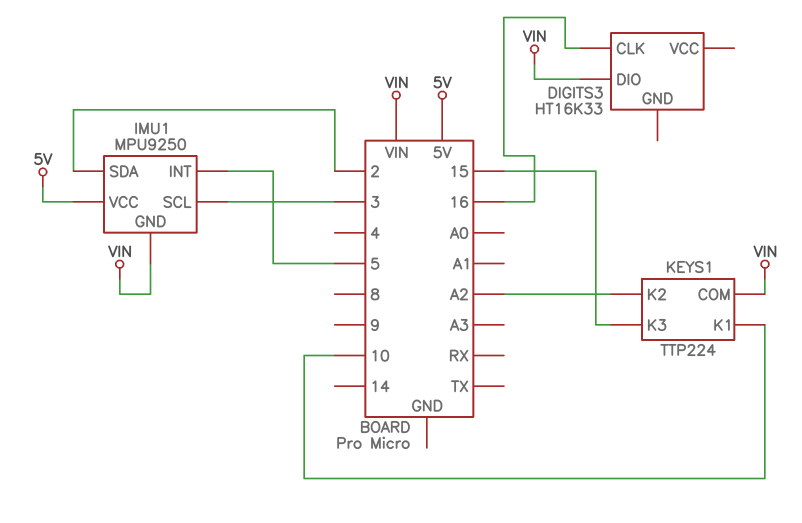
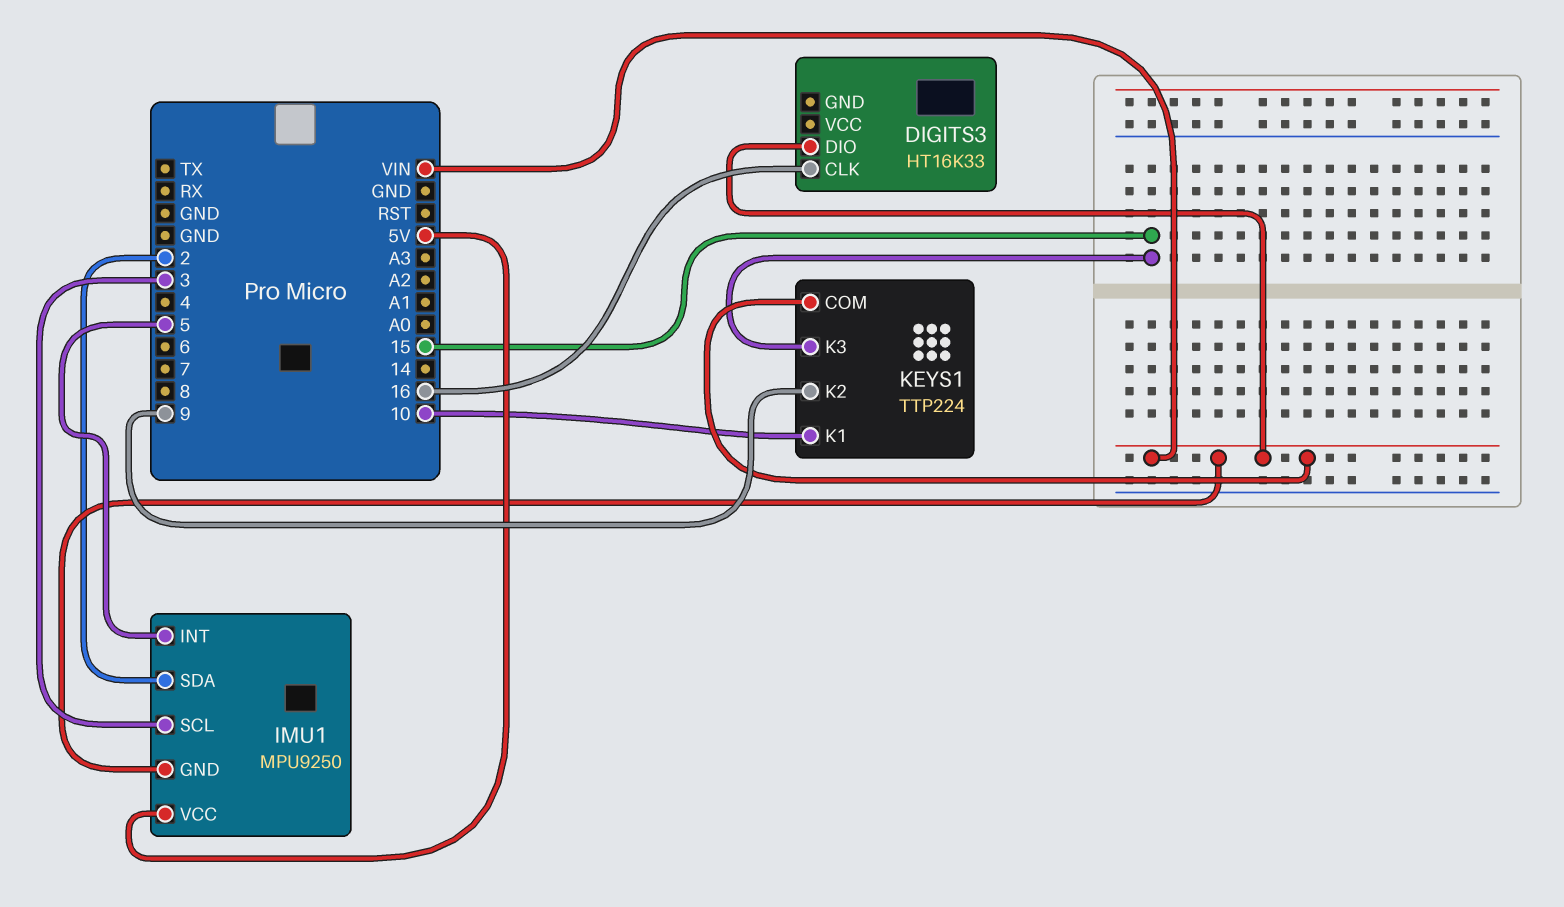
KEYS1 pin K2: A2 -> 9

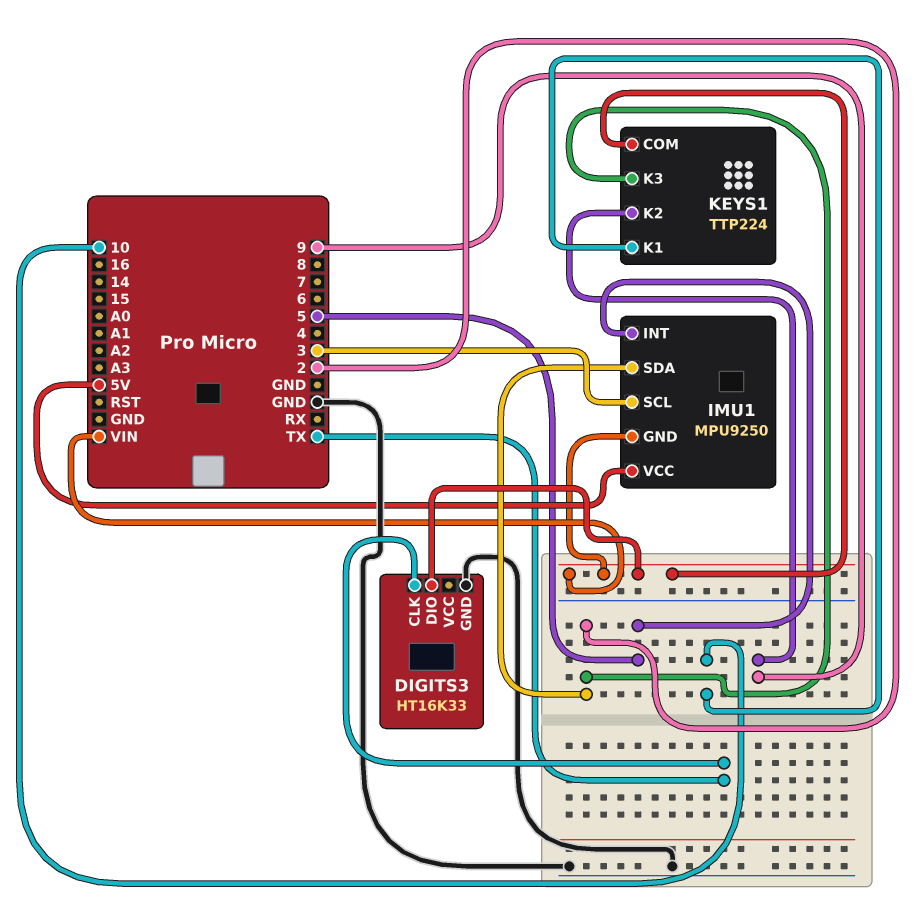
DIGITS3 pin CLK: 16 -> TX
DIGITS3 pin GND: none -> GND
KEYS1 pin K3: 15 -> 2

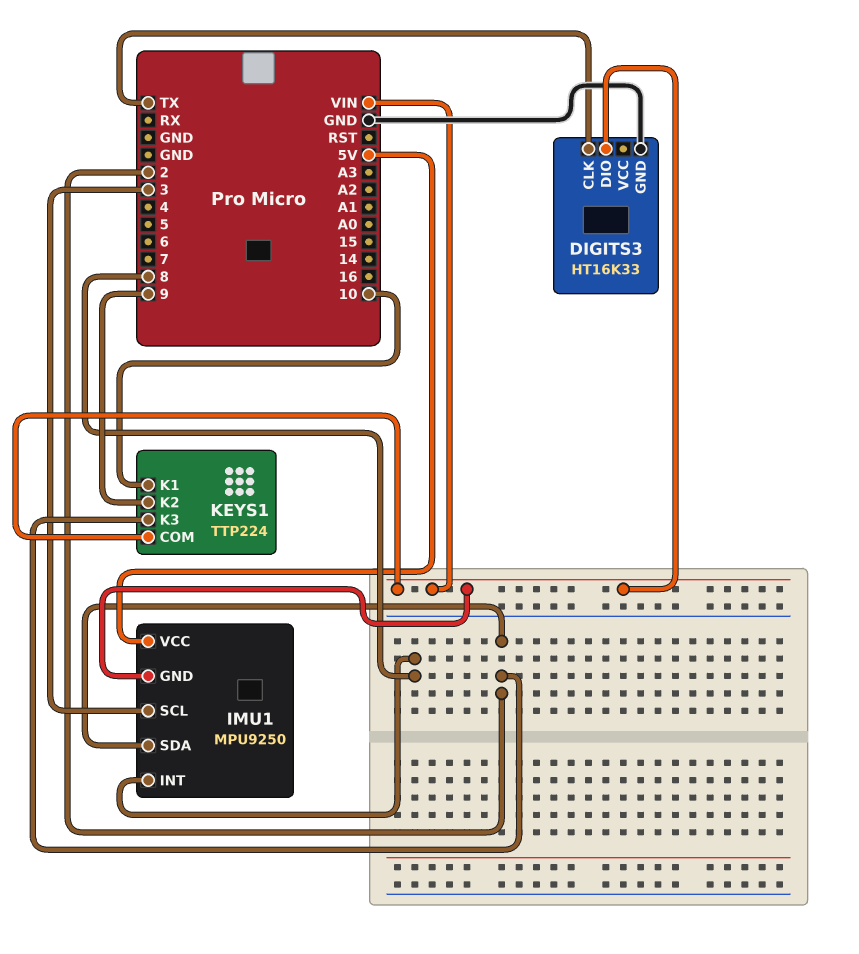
IMU1 pin INT: 5 -> 8

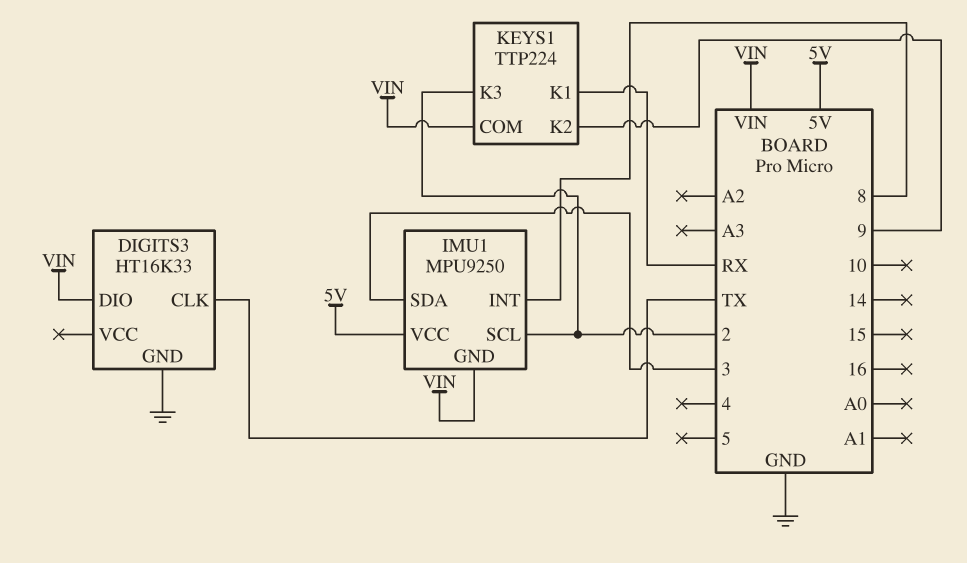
IMU1 pin SCL: 3 -> 2
IMU1 pin SDA: 2 -> 3
KEYS1 pin K1: 10 -> RX

